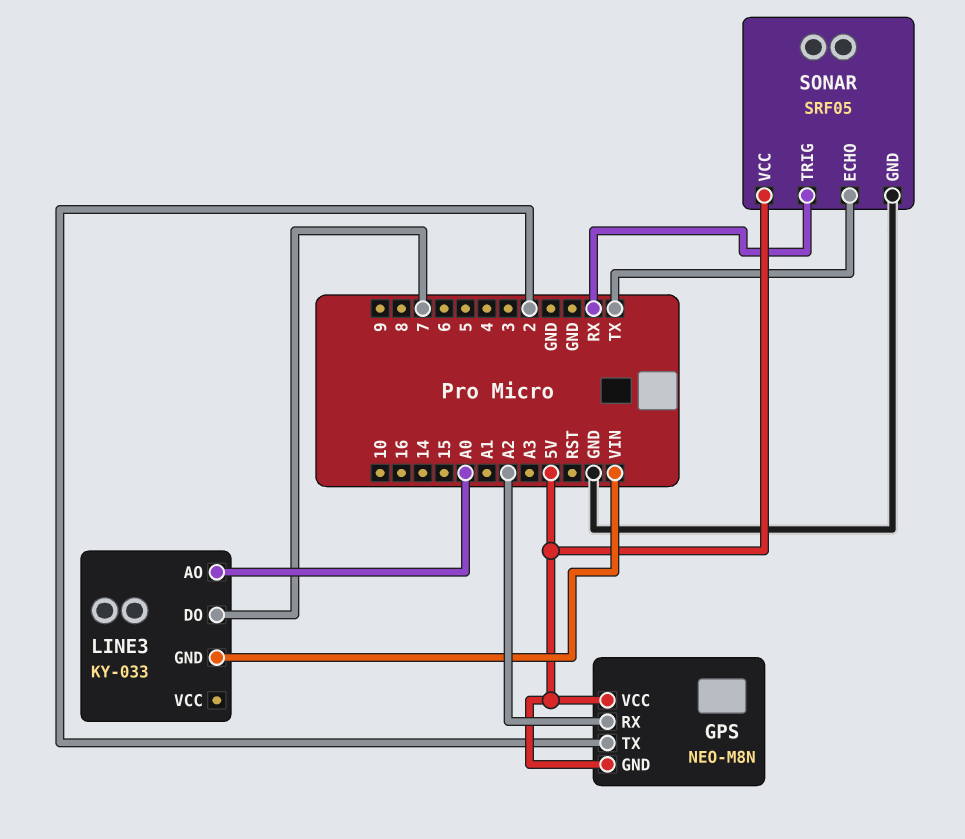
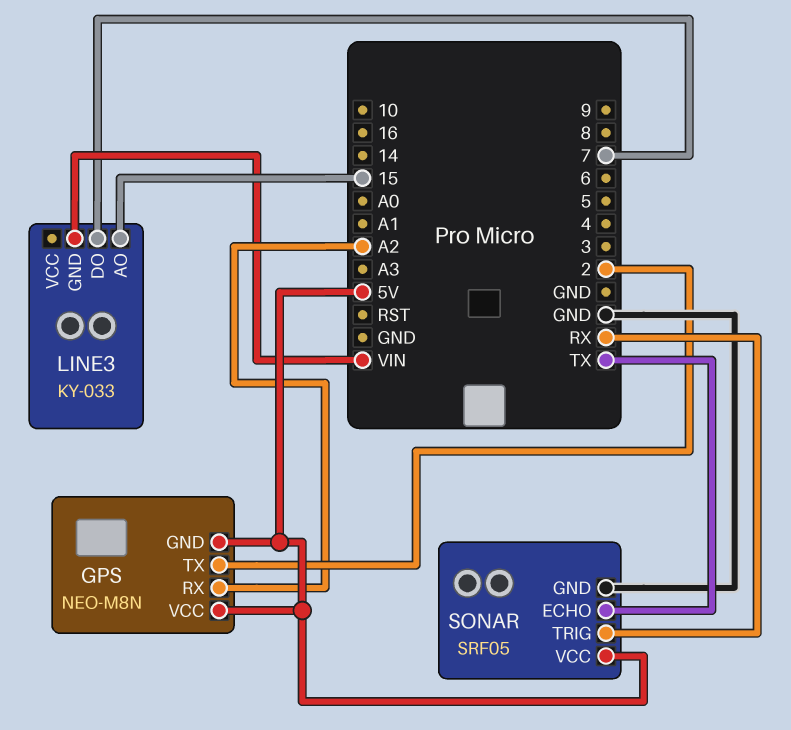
LINE3 pin AO: A0 -> 15

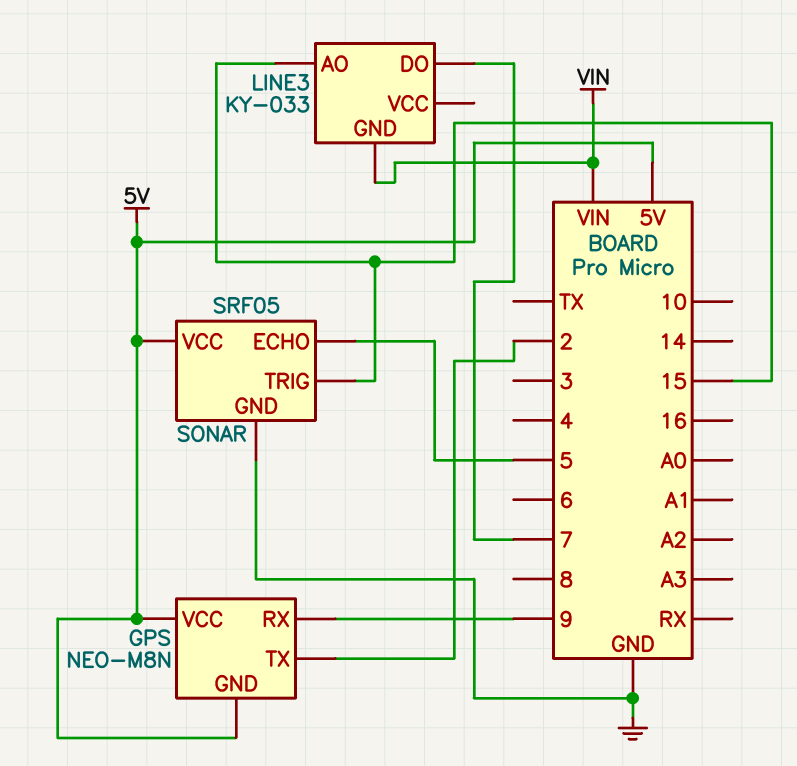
GPS pin RX: A2 -> 9
SONAR pin ECHO: TX -> 5
SONAR pin TRIG: RX -> 15

